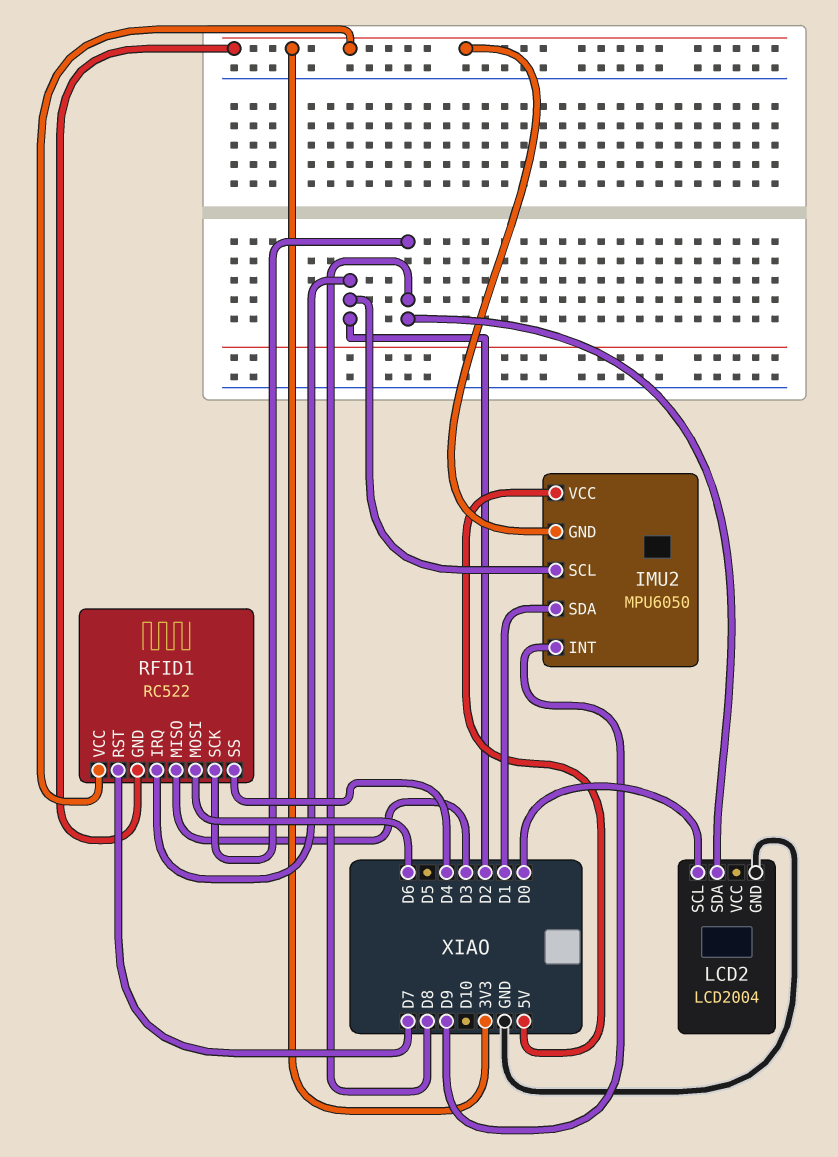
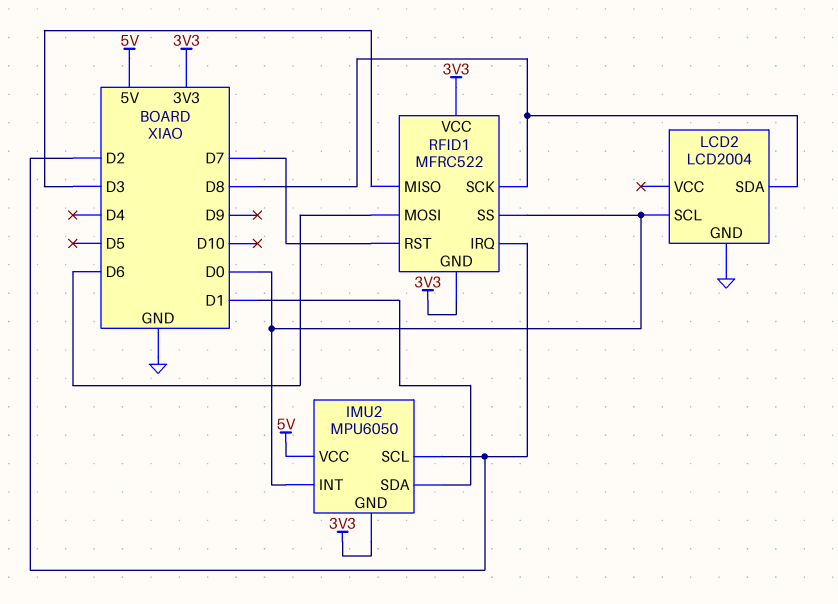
IMU2 pin INT: D9 -> D0
RFID1: RC522 -> MFRC522
RFID1 pin SS: D4 -> D0

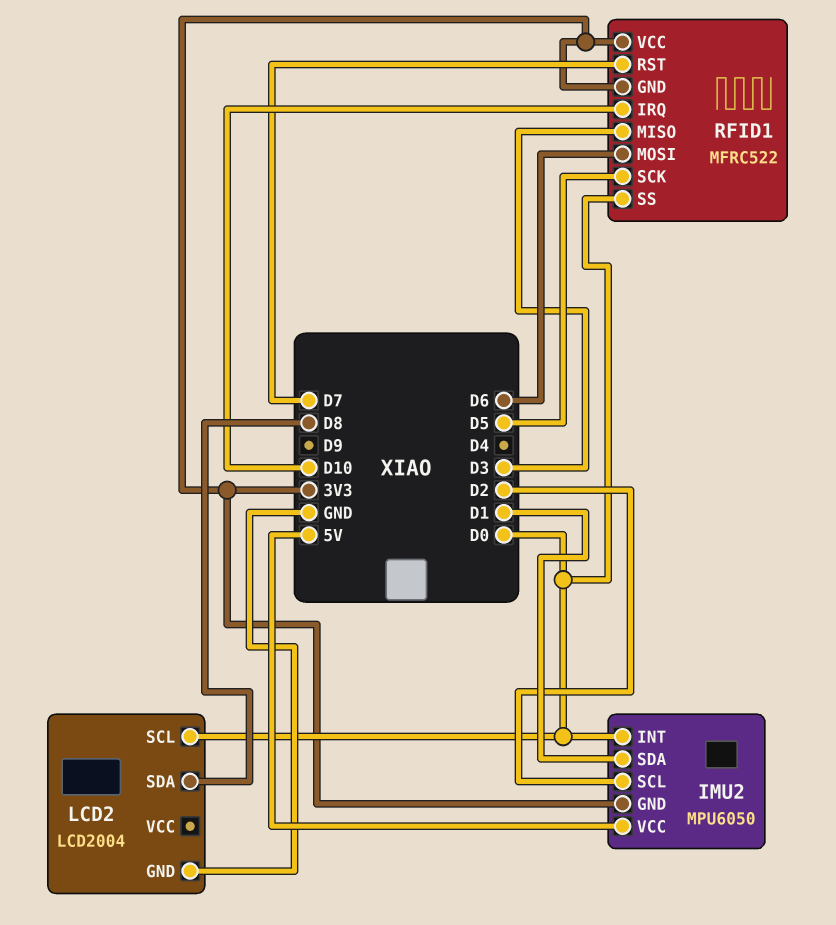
RFID1 pin IRQ: D2 -> D10
RFID1 pin SCK: D8 -> D5

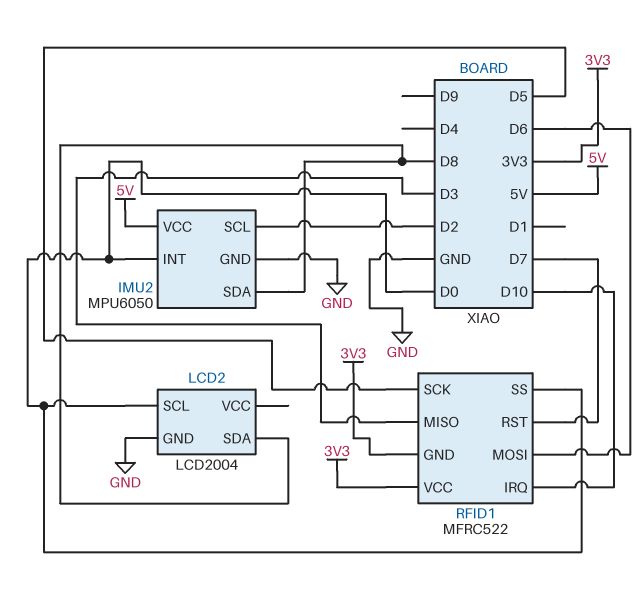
IMU2 pin GND: 3V3 -> GND
IMU2 pin SDA: D1 -> D8

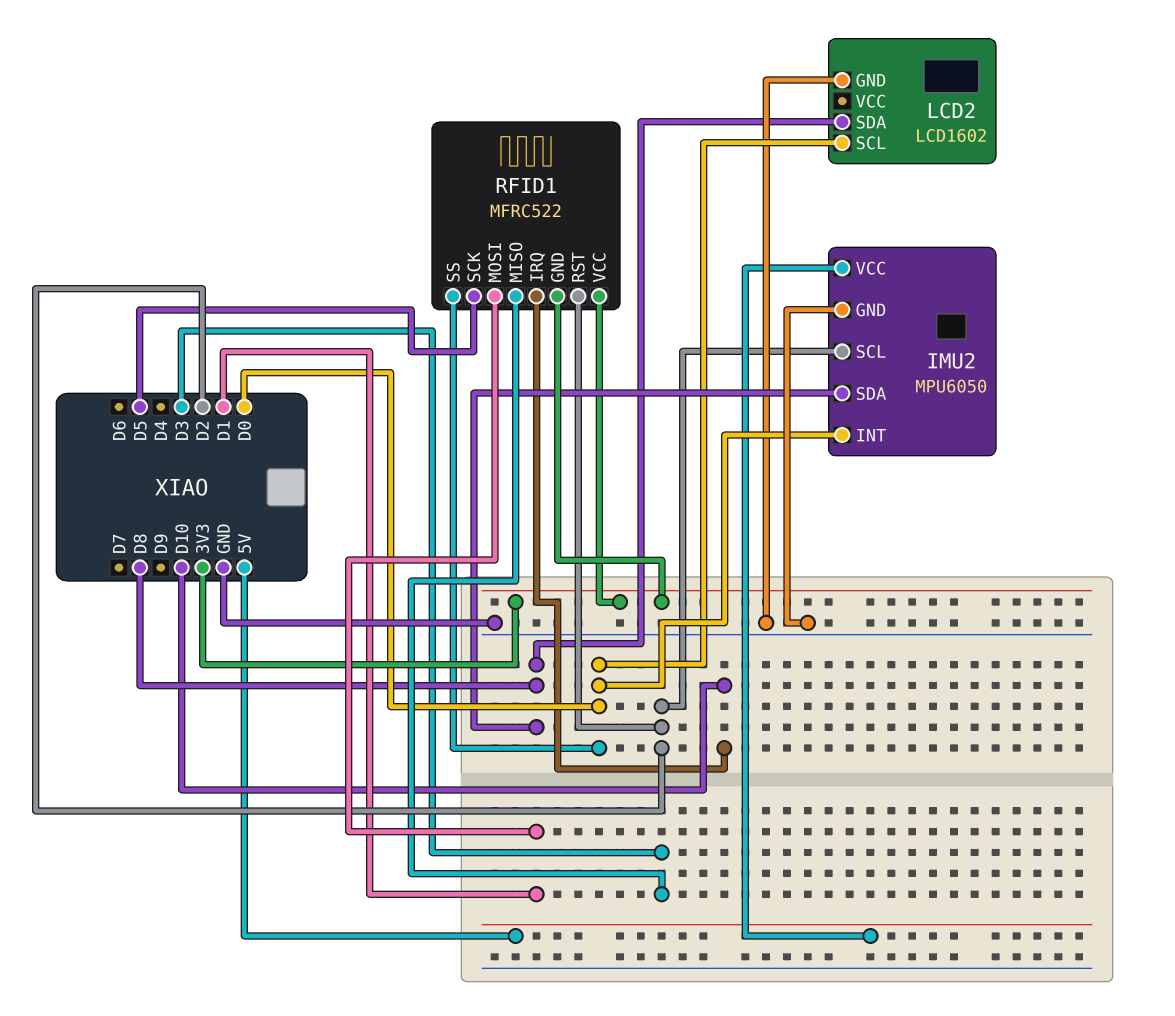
LCD2: LCD2004 -> LCD1602
RFID1 pin MOSI: D6 -> D1
RFID1 pin RST: D7 -> D2

